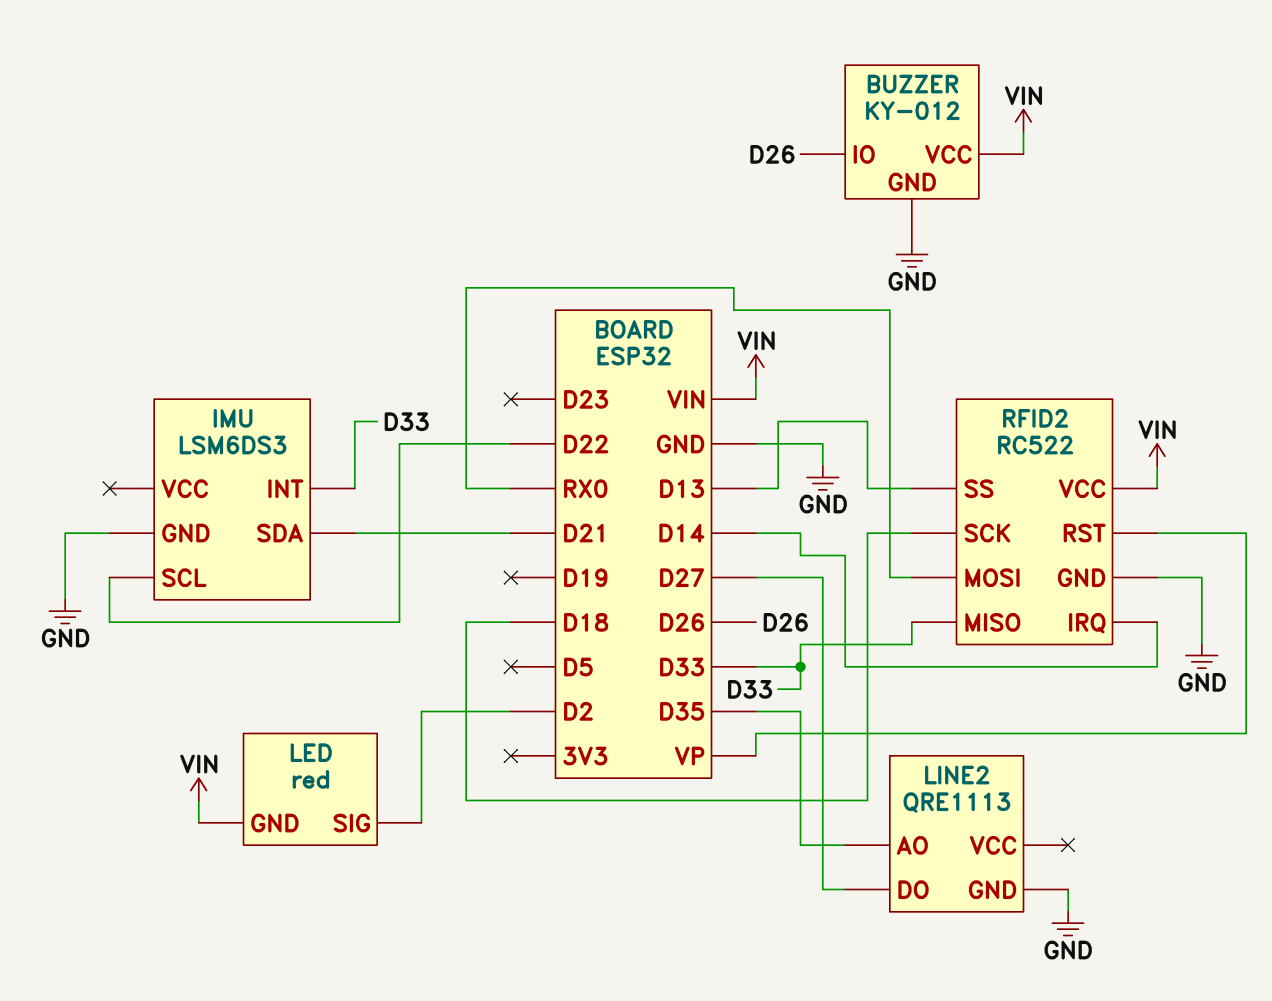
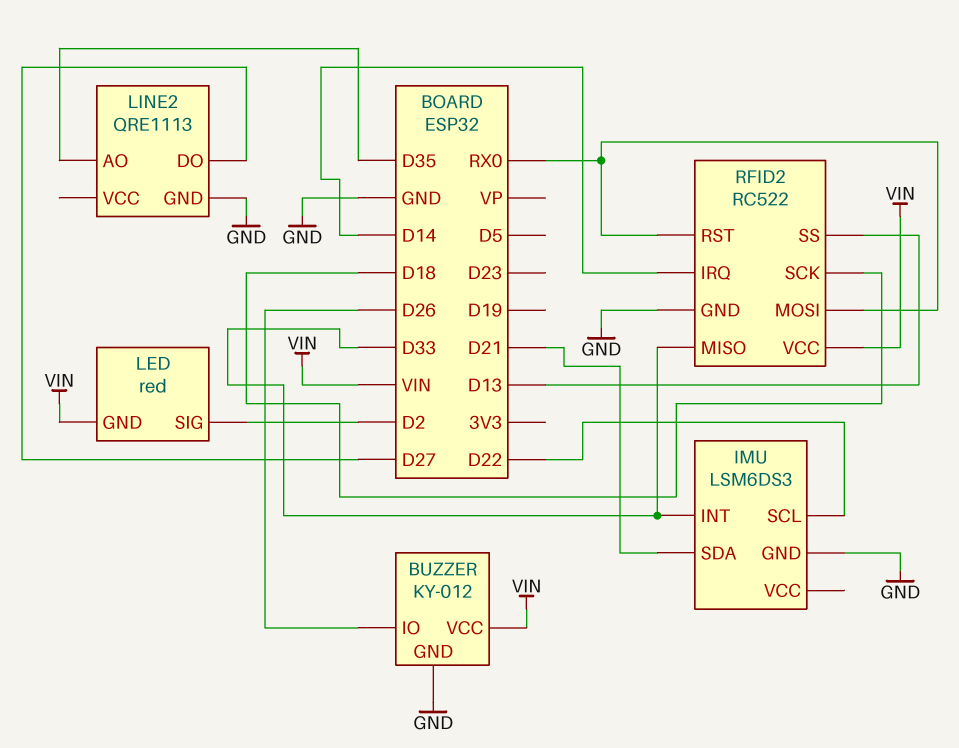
RFID2 pin RST: VP -> RX0

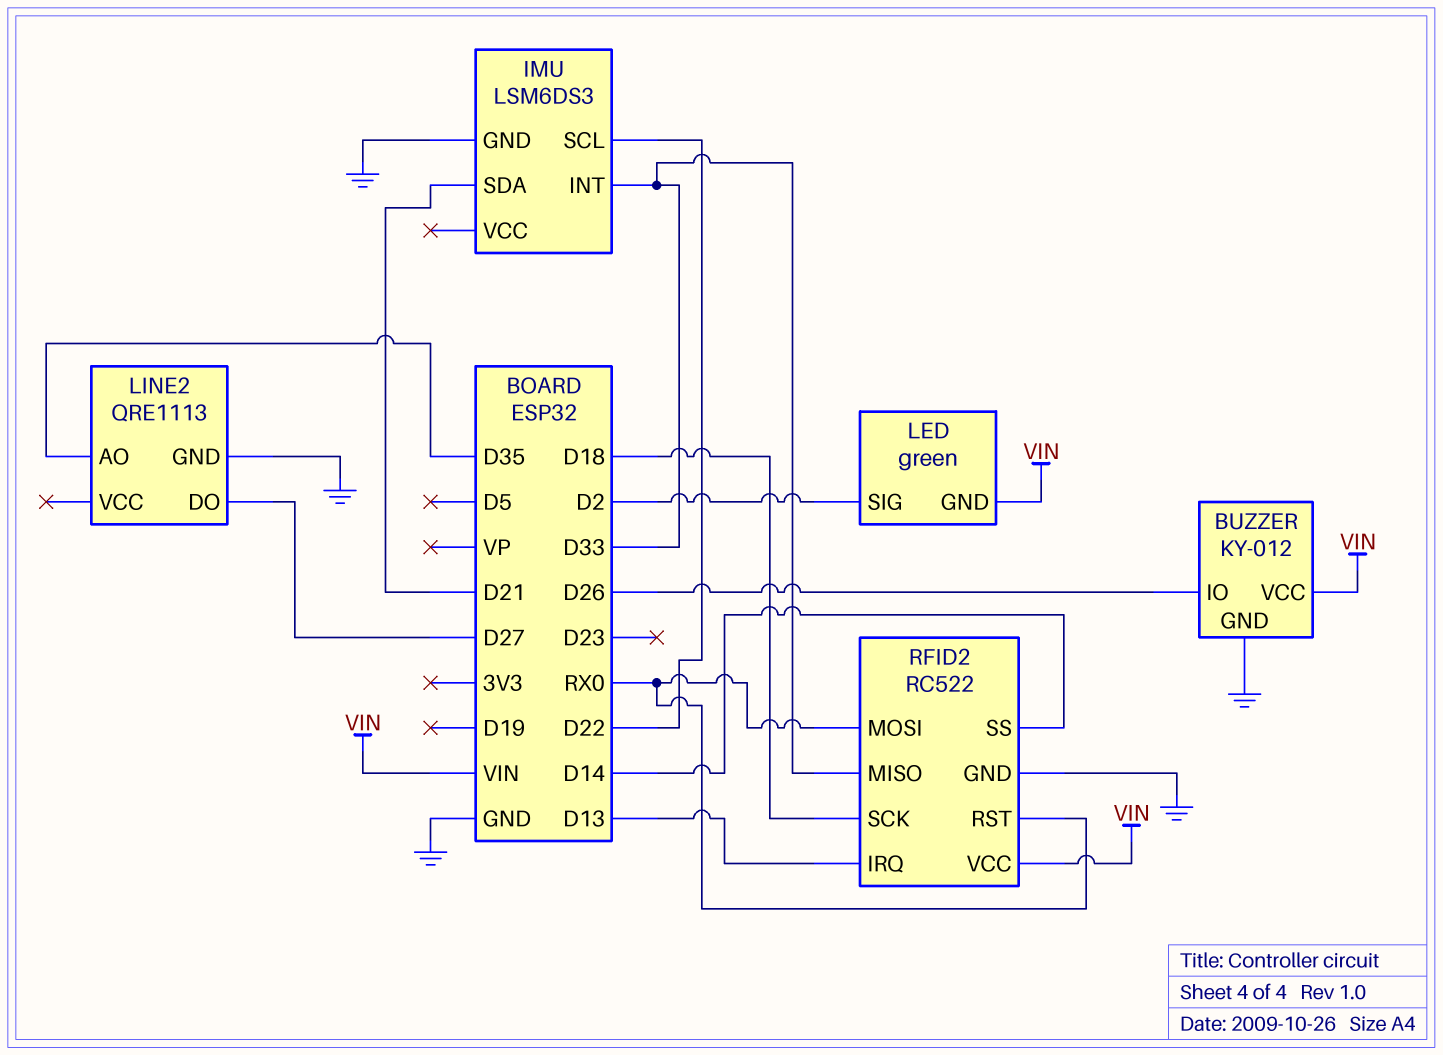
LED: red -> green
RFID2 pin IRQ: D14 -> D13
RFID2 pin SS: D13 -> D14

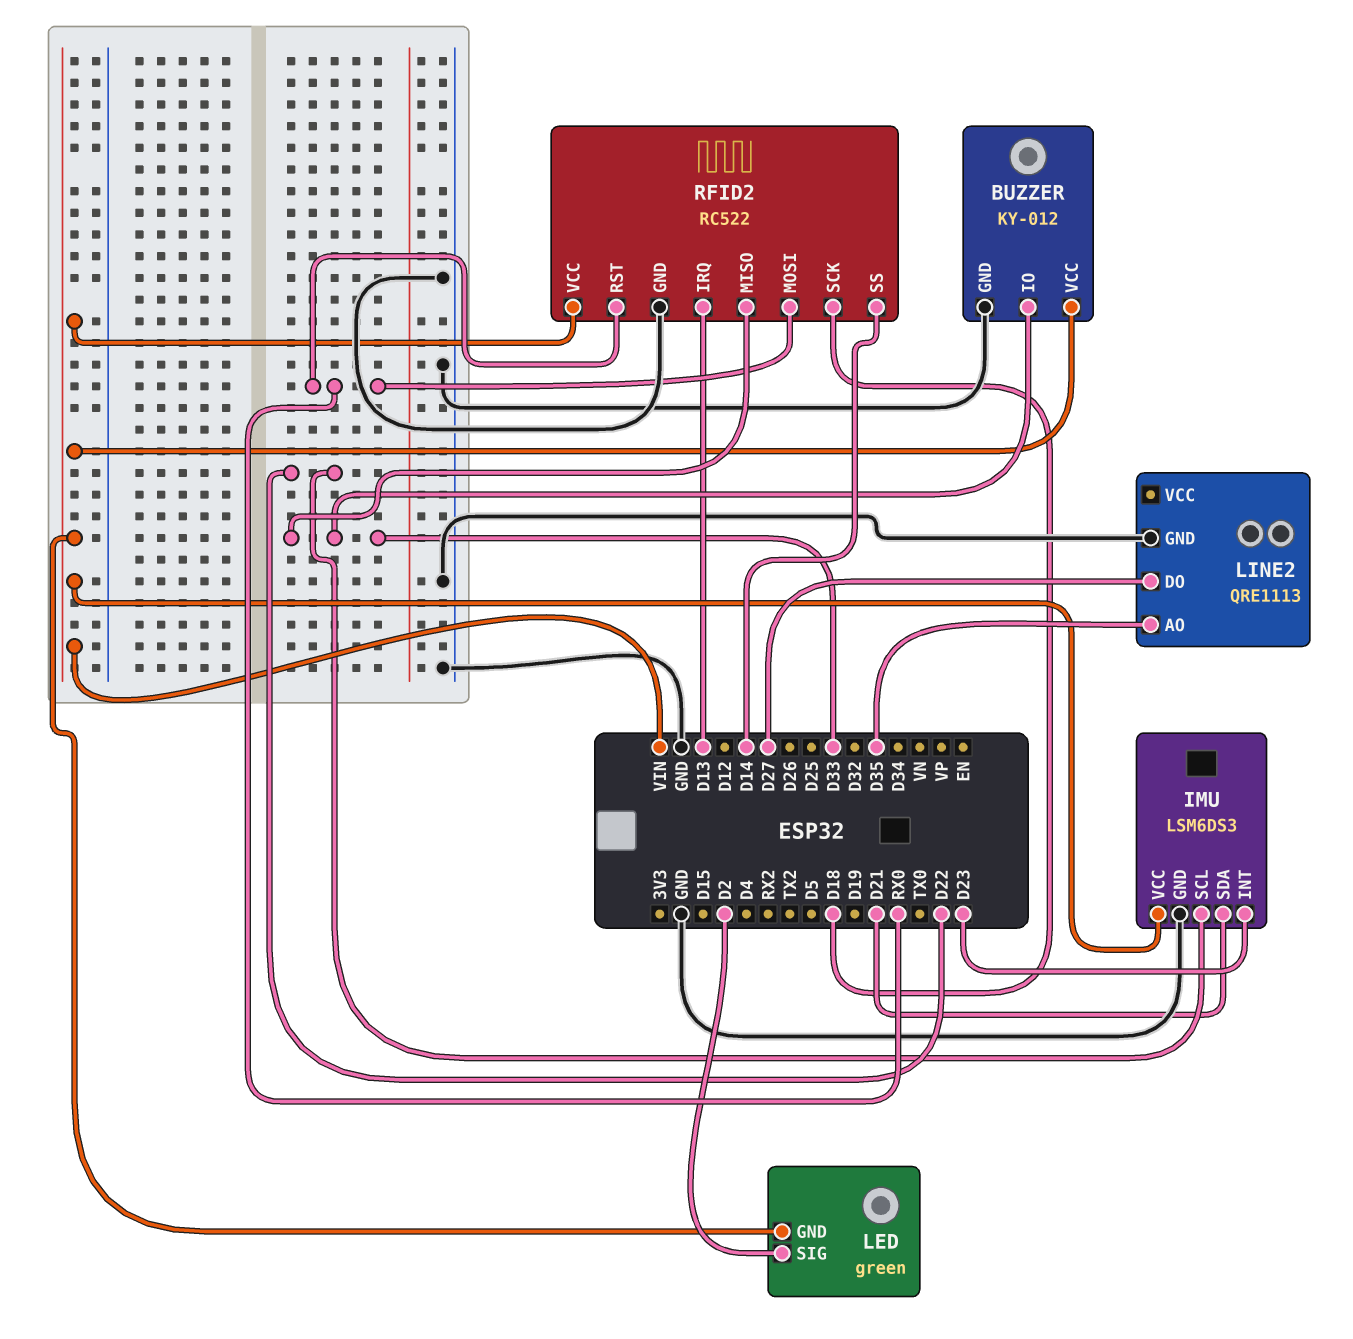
BUZZER pin IO: D26 -> D33
IMU pin INT: D33 -> D23
IMU pin VCC: none -> VIN

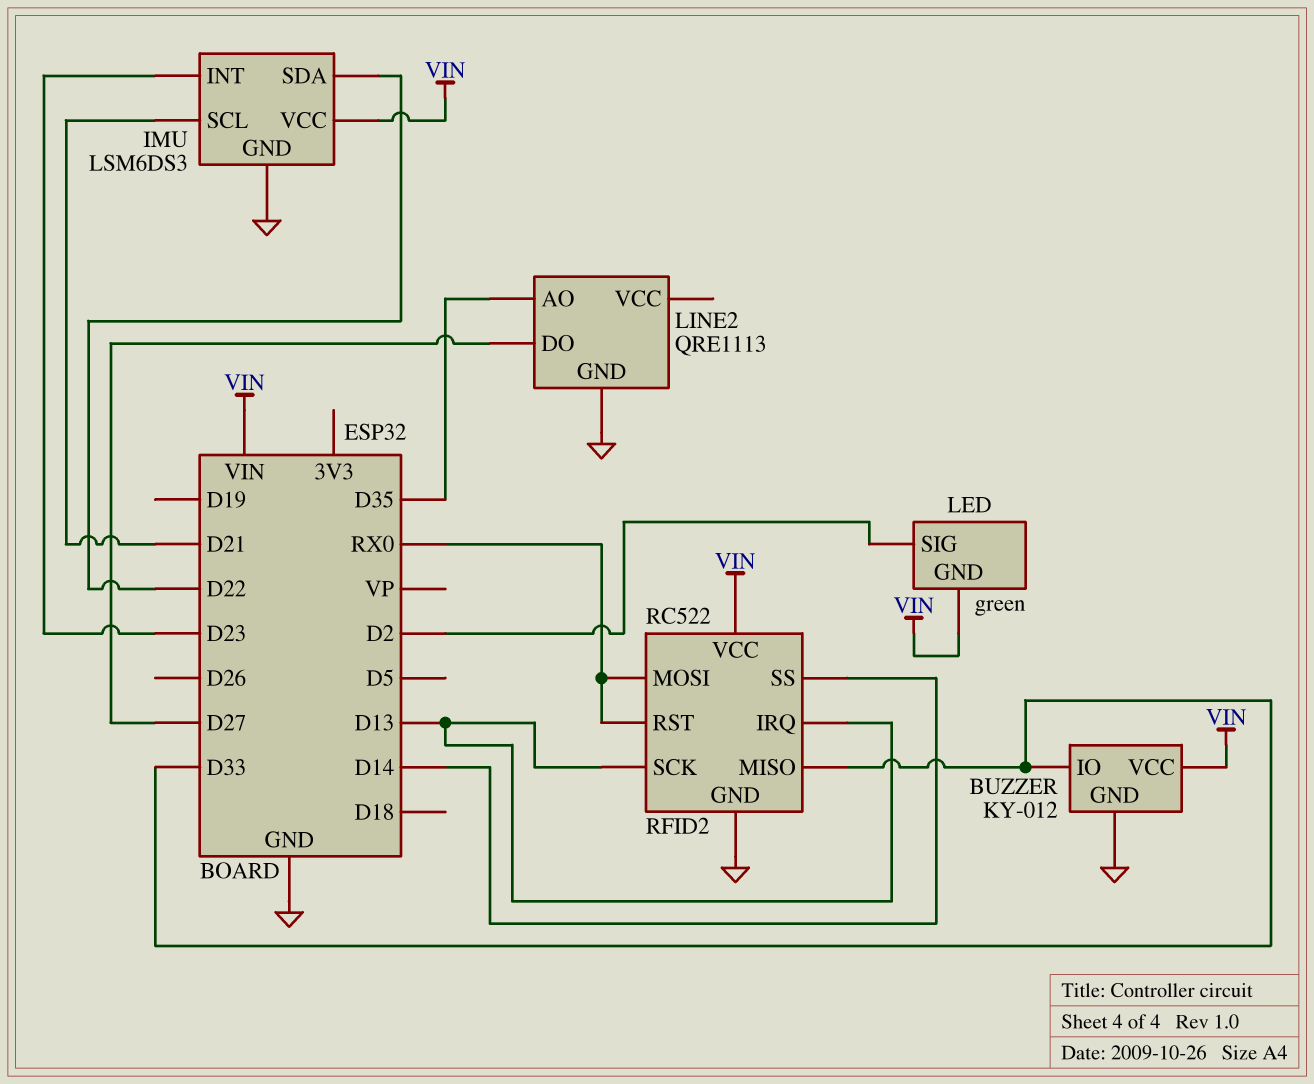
IMU pin SCL: D22 -> D21
IMU pin SDA: D21 -> D22
RFID2 pin SCK: D18 -> D13

